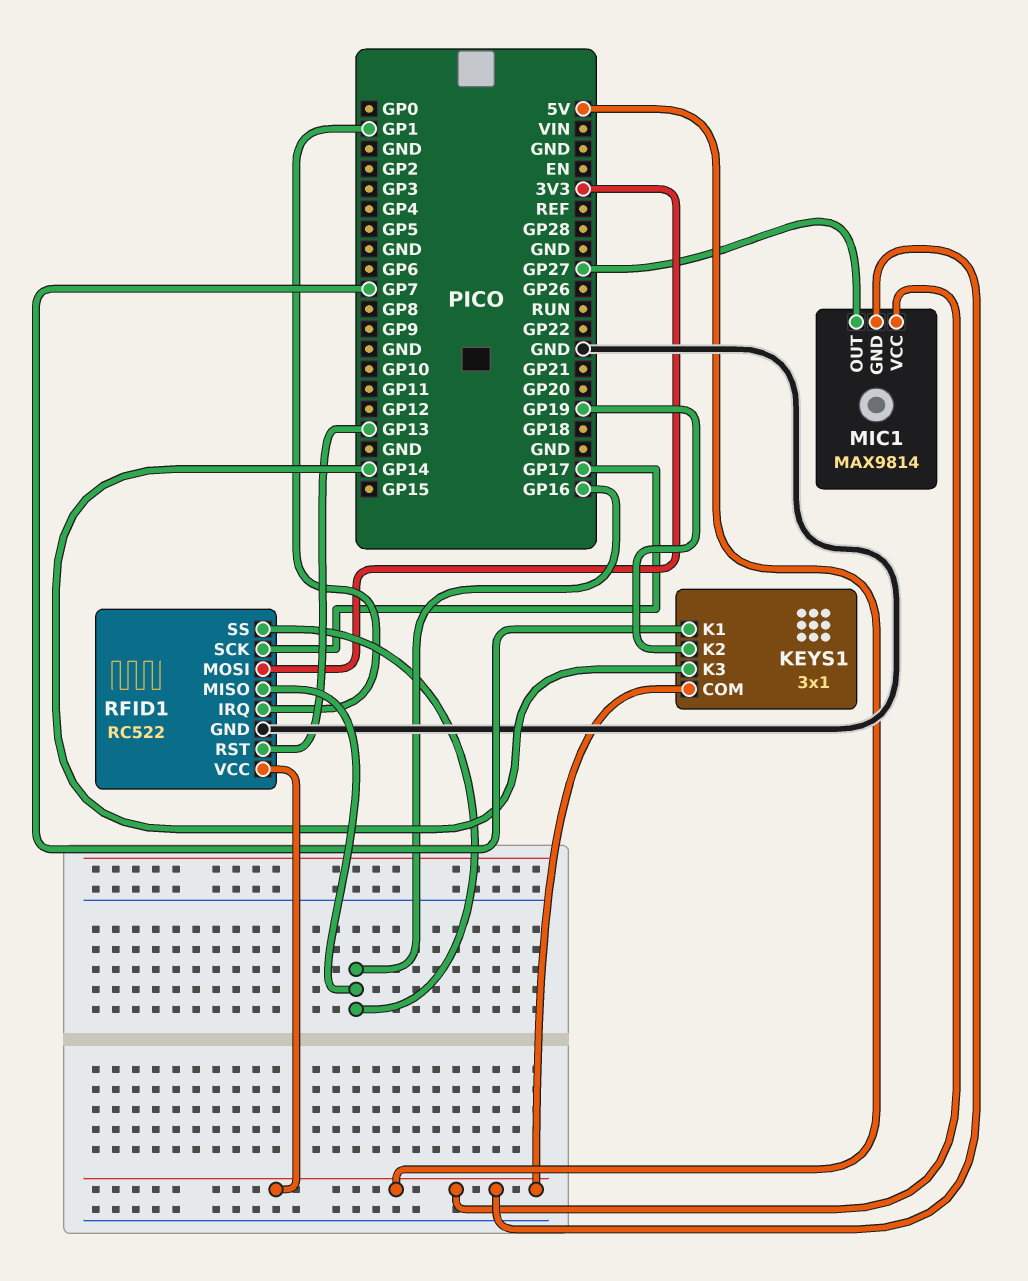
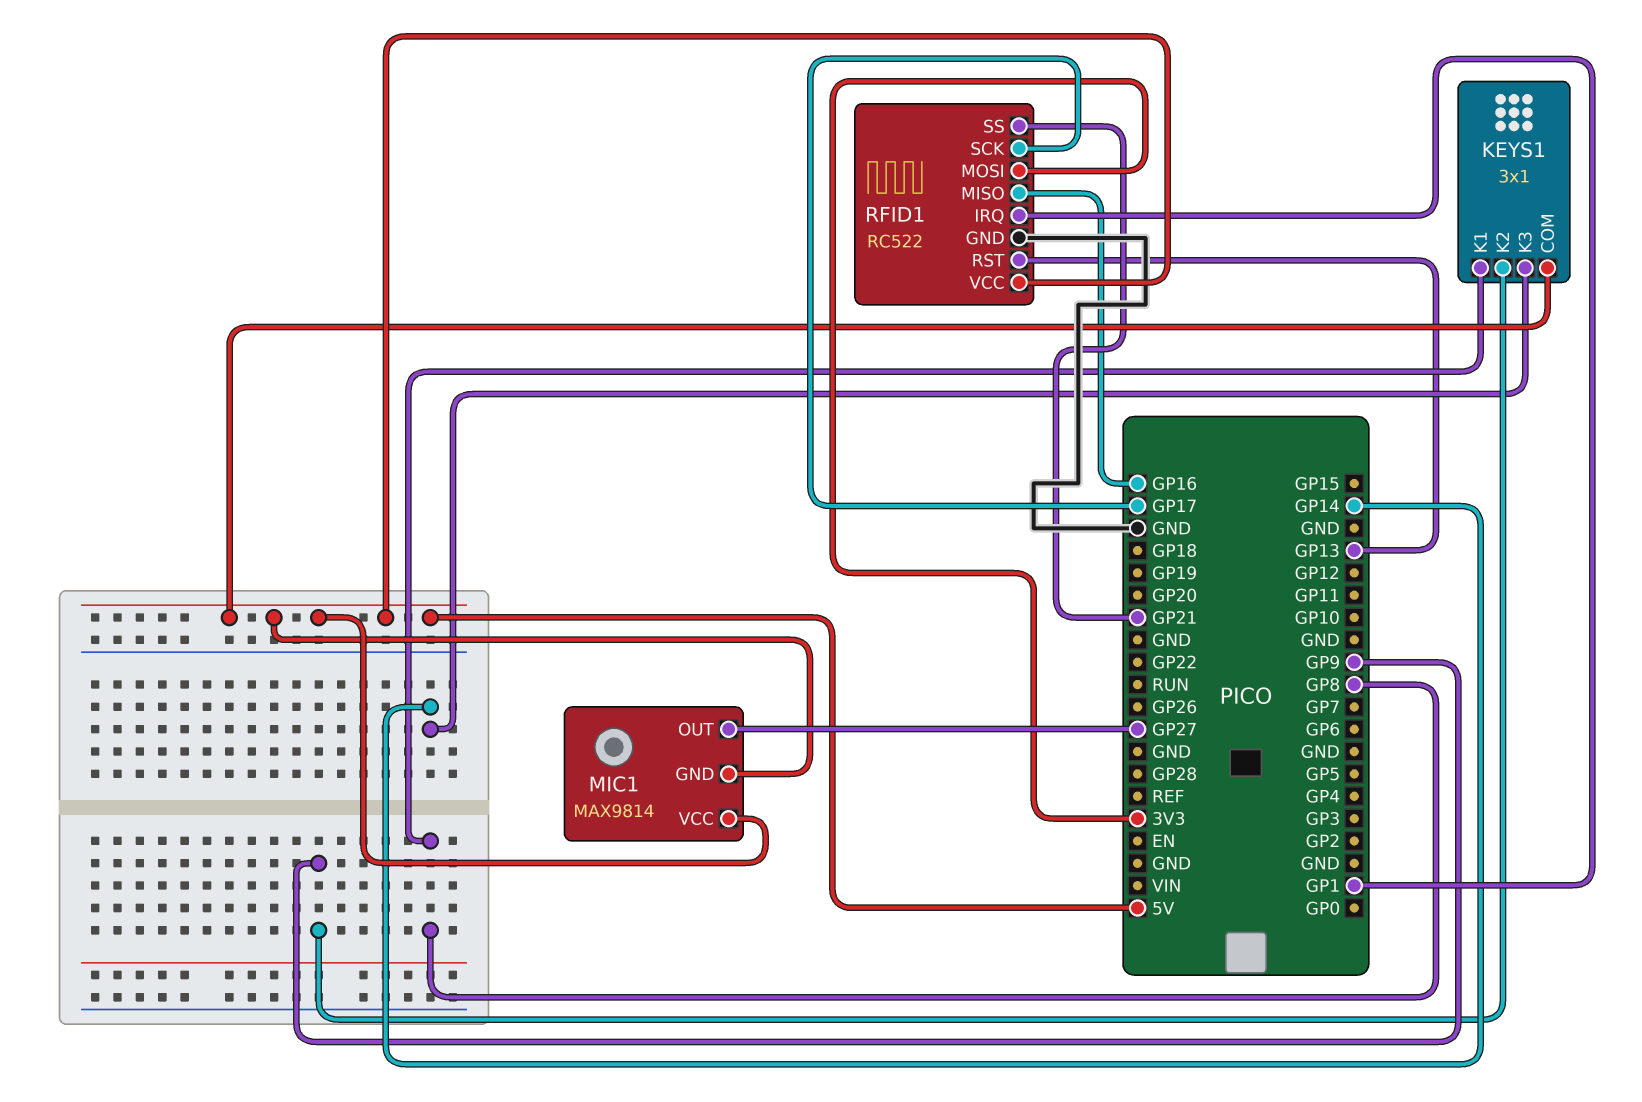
KEYS1 pin K1: GP7 -> GP8
KEYS1 pin K2: GP19 -> GP9
RFID1 pin SS: GP16 -> GP21

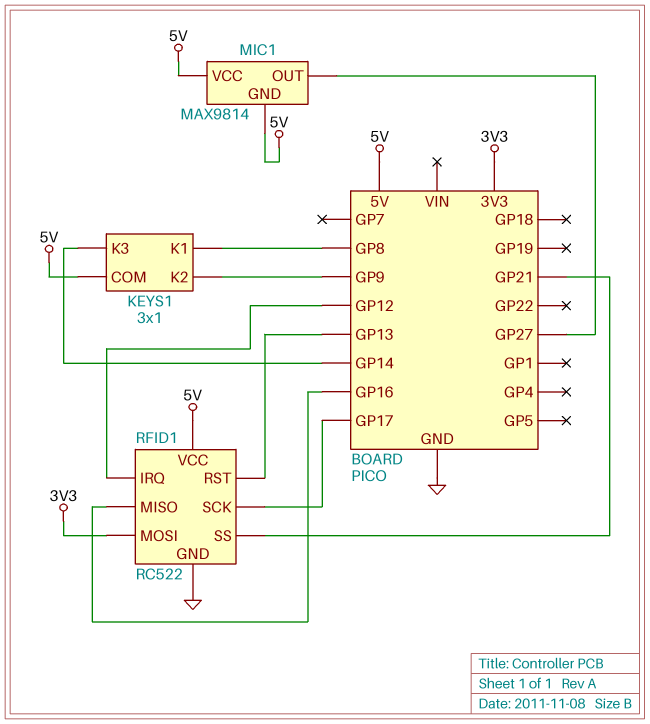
RFID1 pin IRQ: GP1 -> GP12

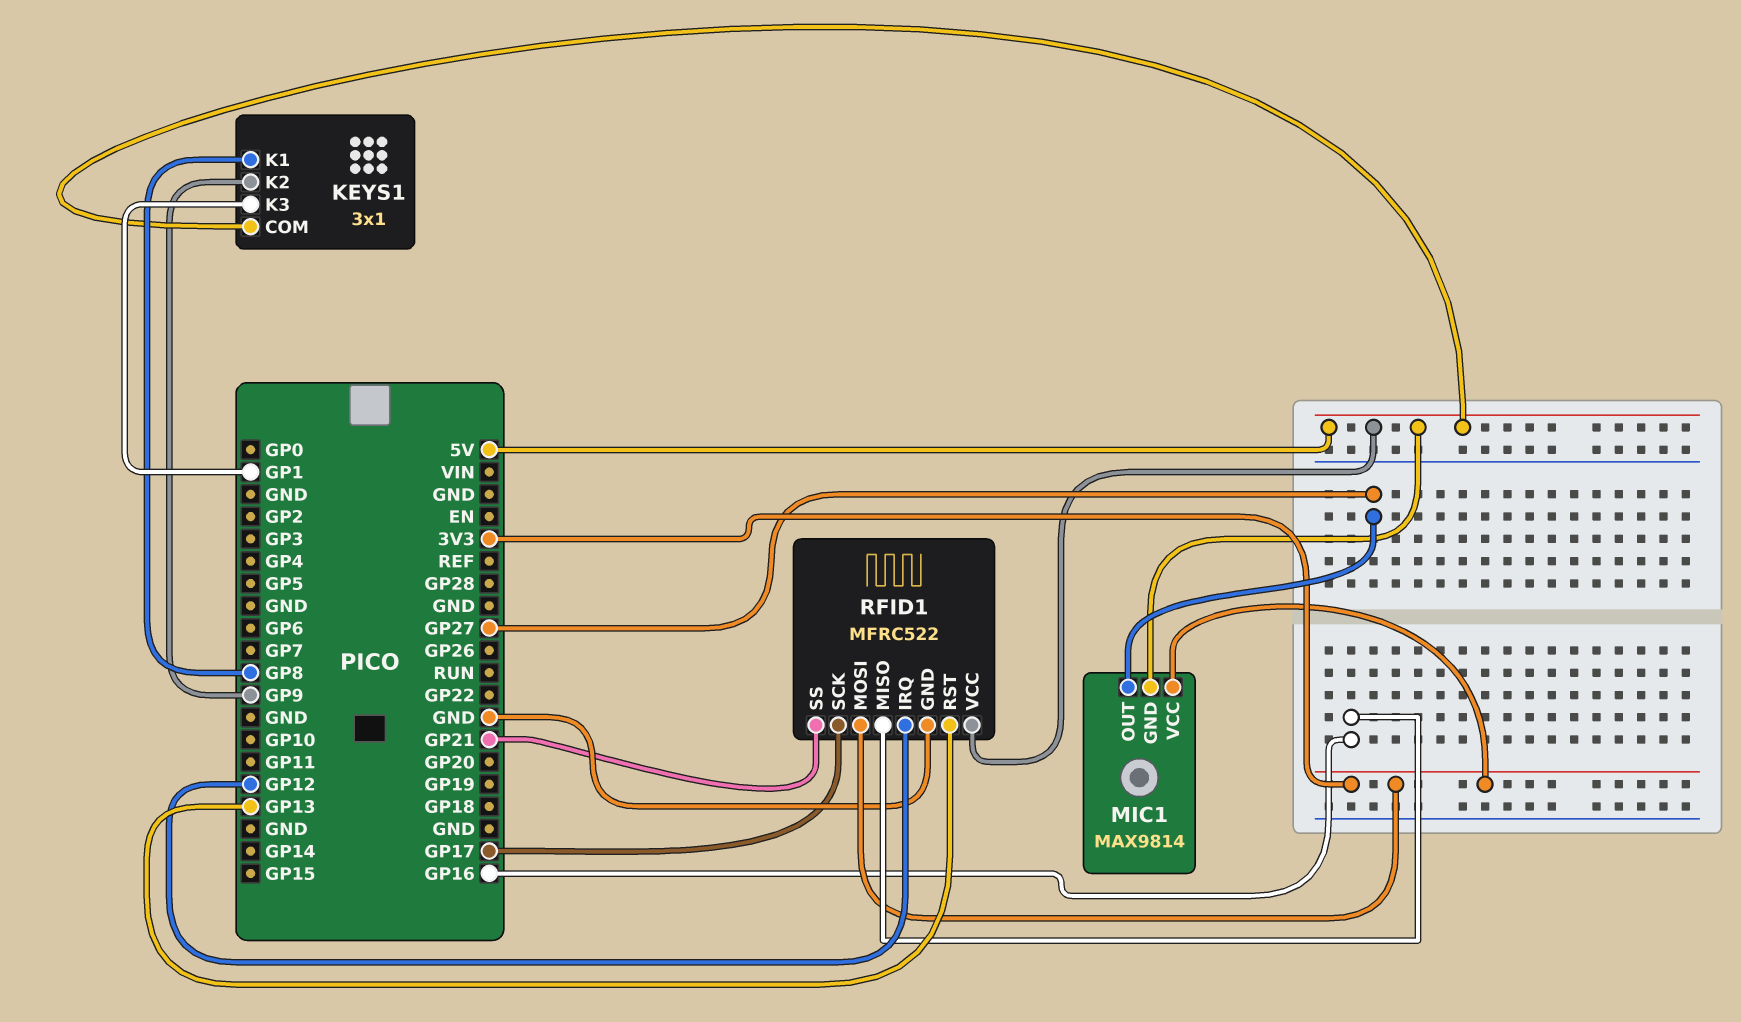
KEYS1 pin K3: GP14 -> GP1
MIC1 pin VCC: 5V -> 3V3
RFID1: RC522 -> MFRC522

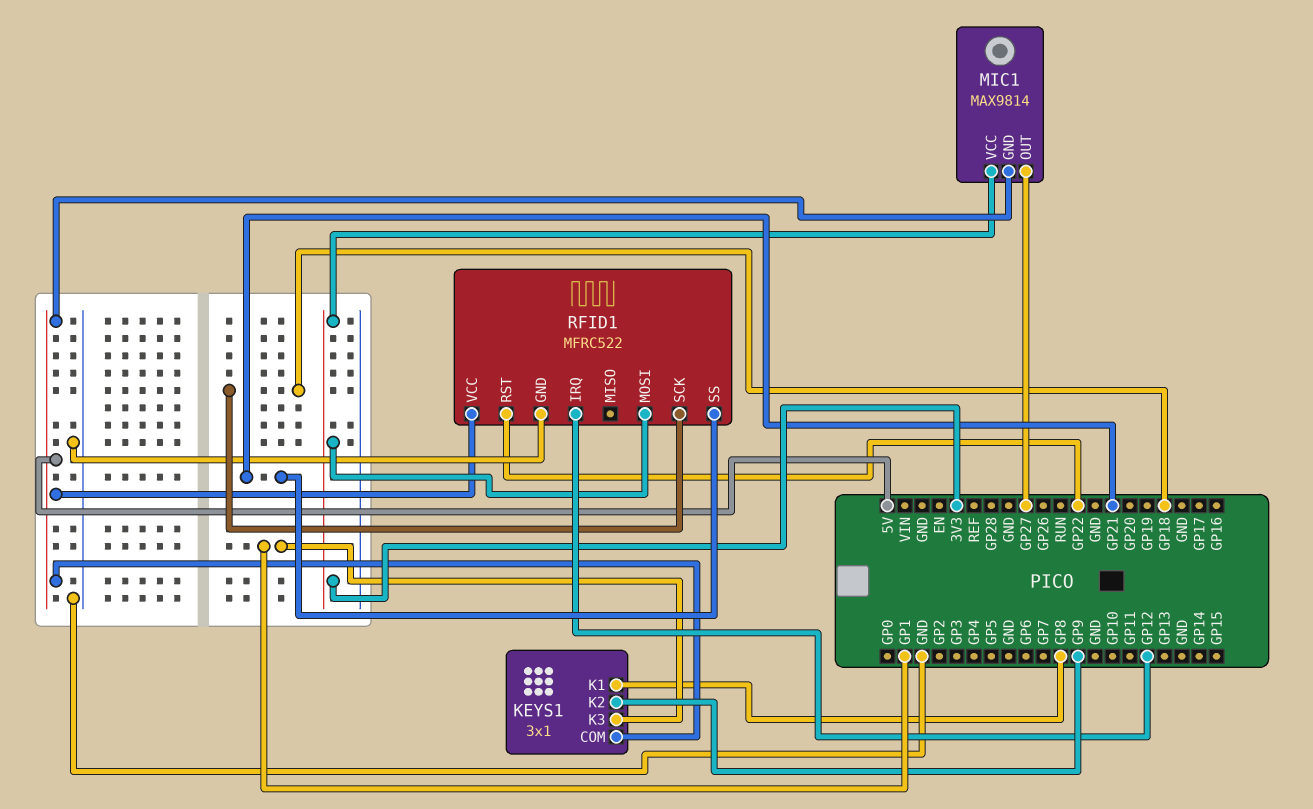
RFID1 pin MISO: GP16 -> none
RFID1 pin RST: GP13 -> GP22
RFID1 pin SCK: GP17 -> GP18

